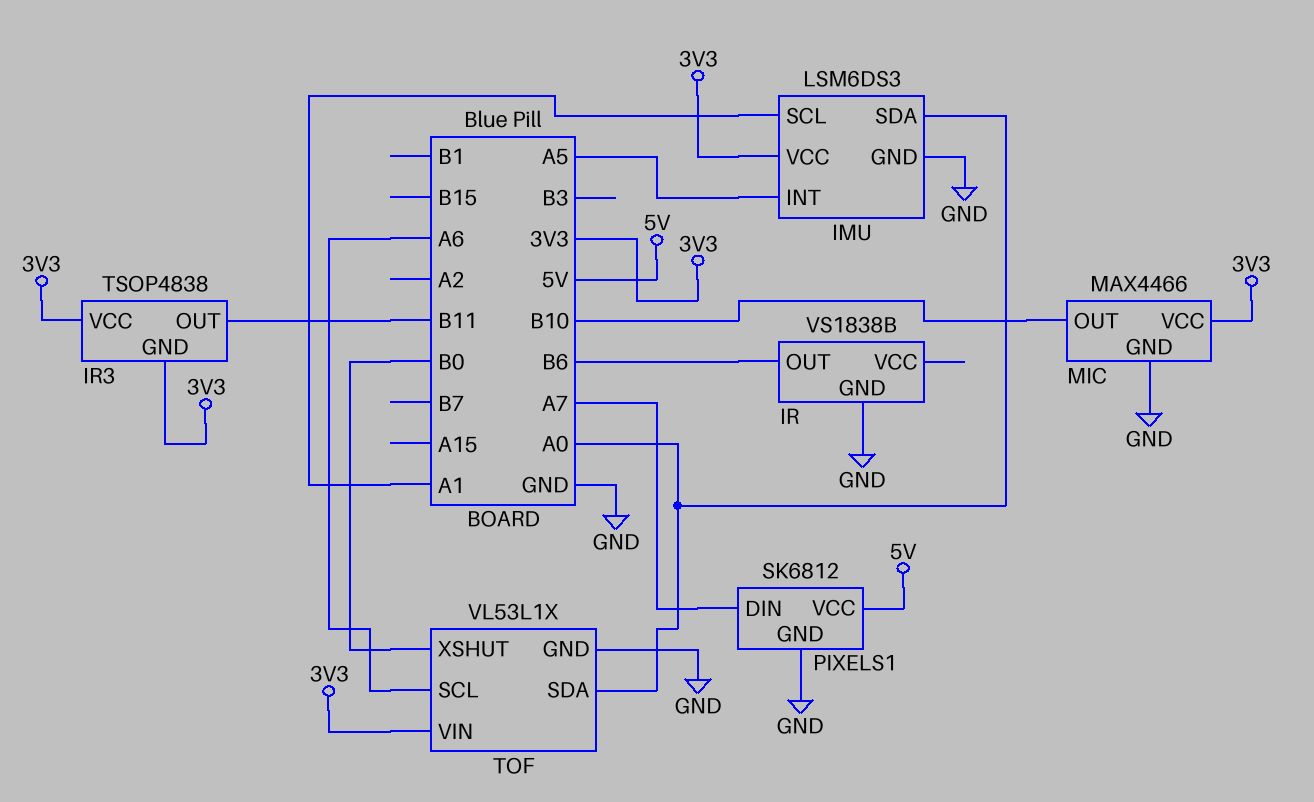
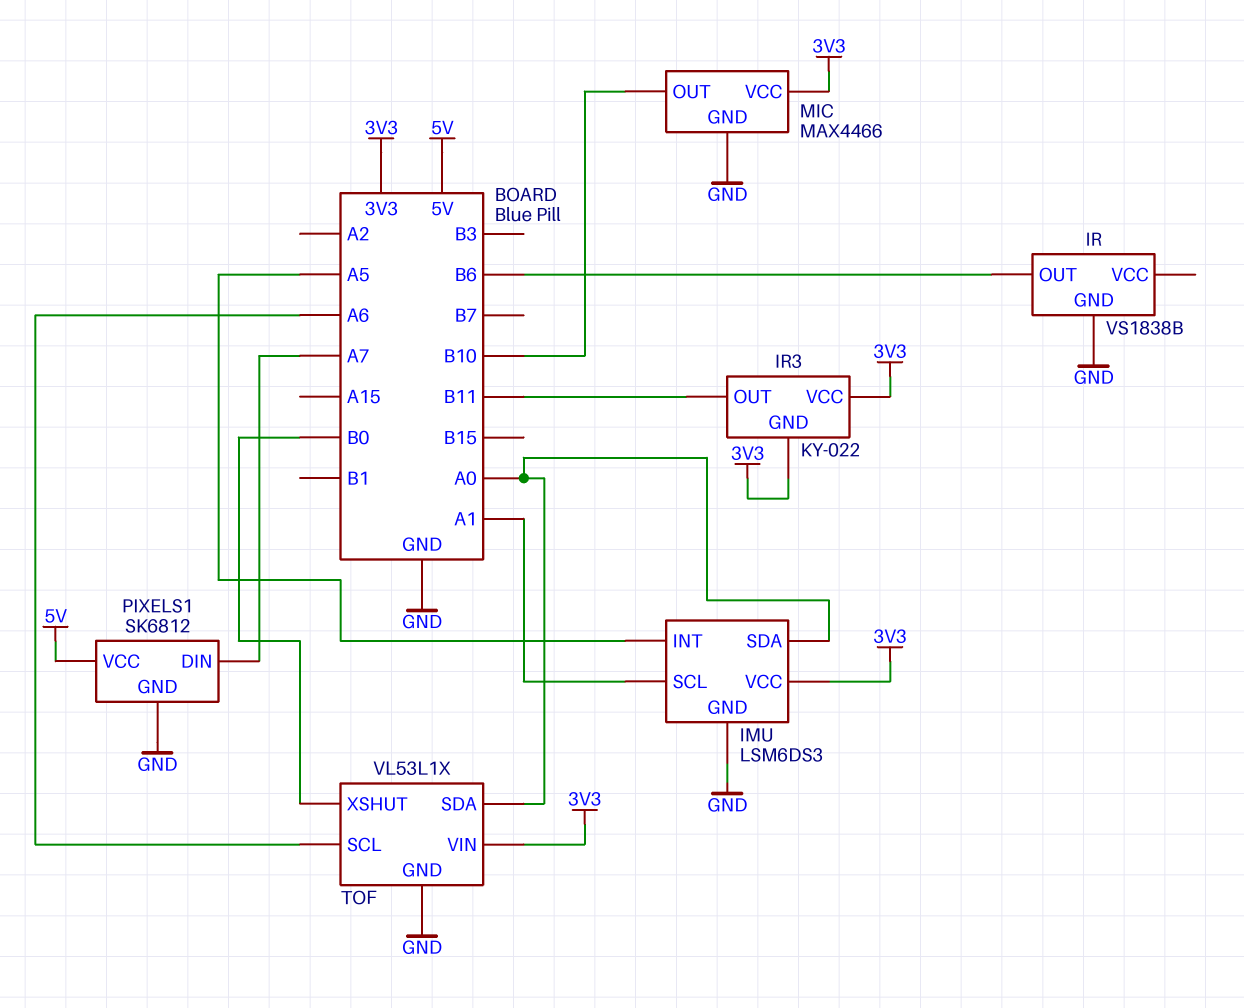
IR3: TSOP4838 -> KY-022

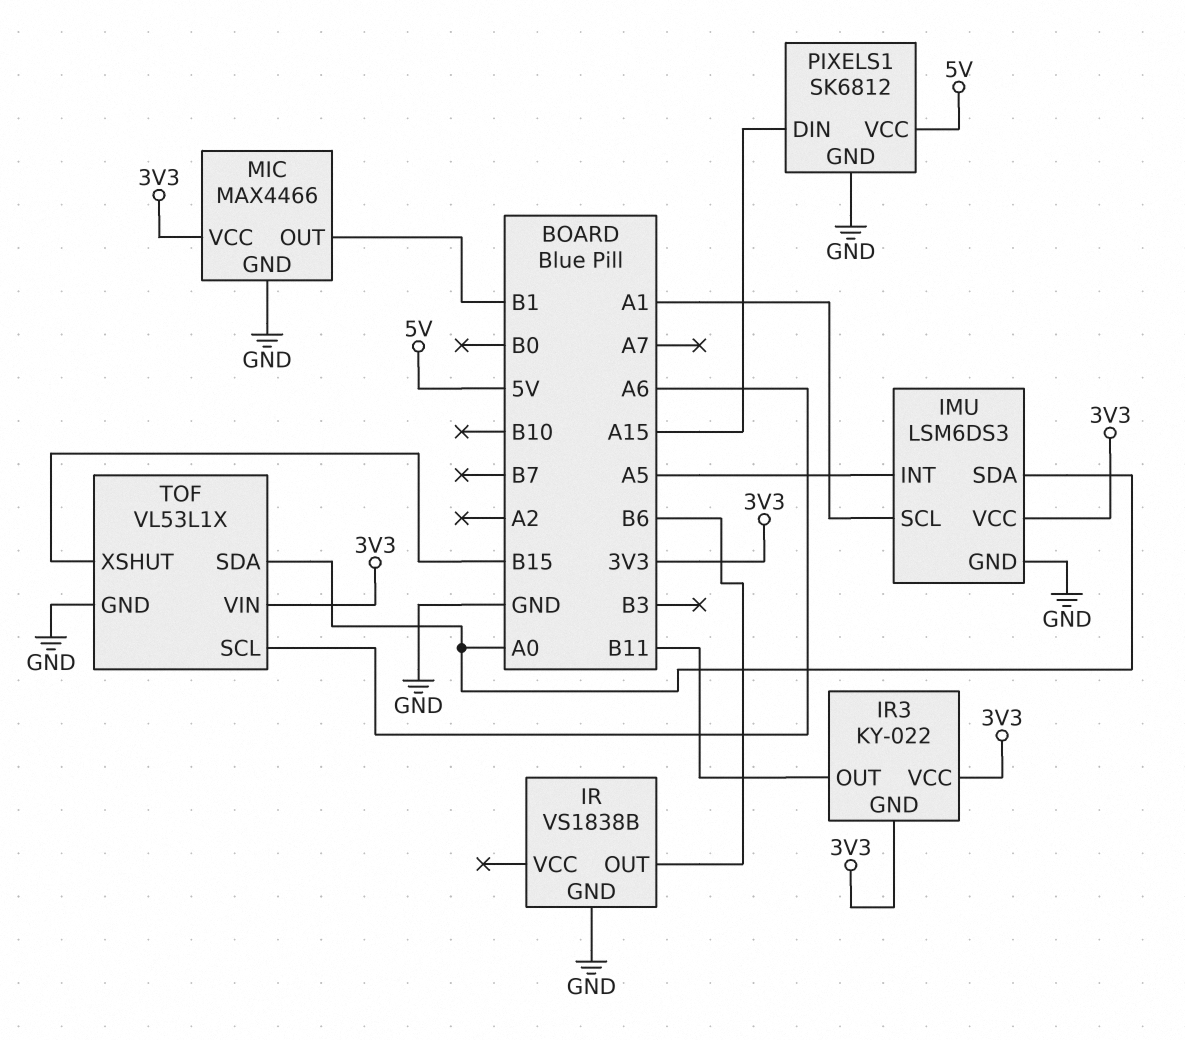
MIC pin OUT: B10 -> B1
PIXELS1 pin DIN: A7 -> A15
TOF pin XSHUT: B0 -> B15

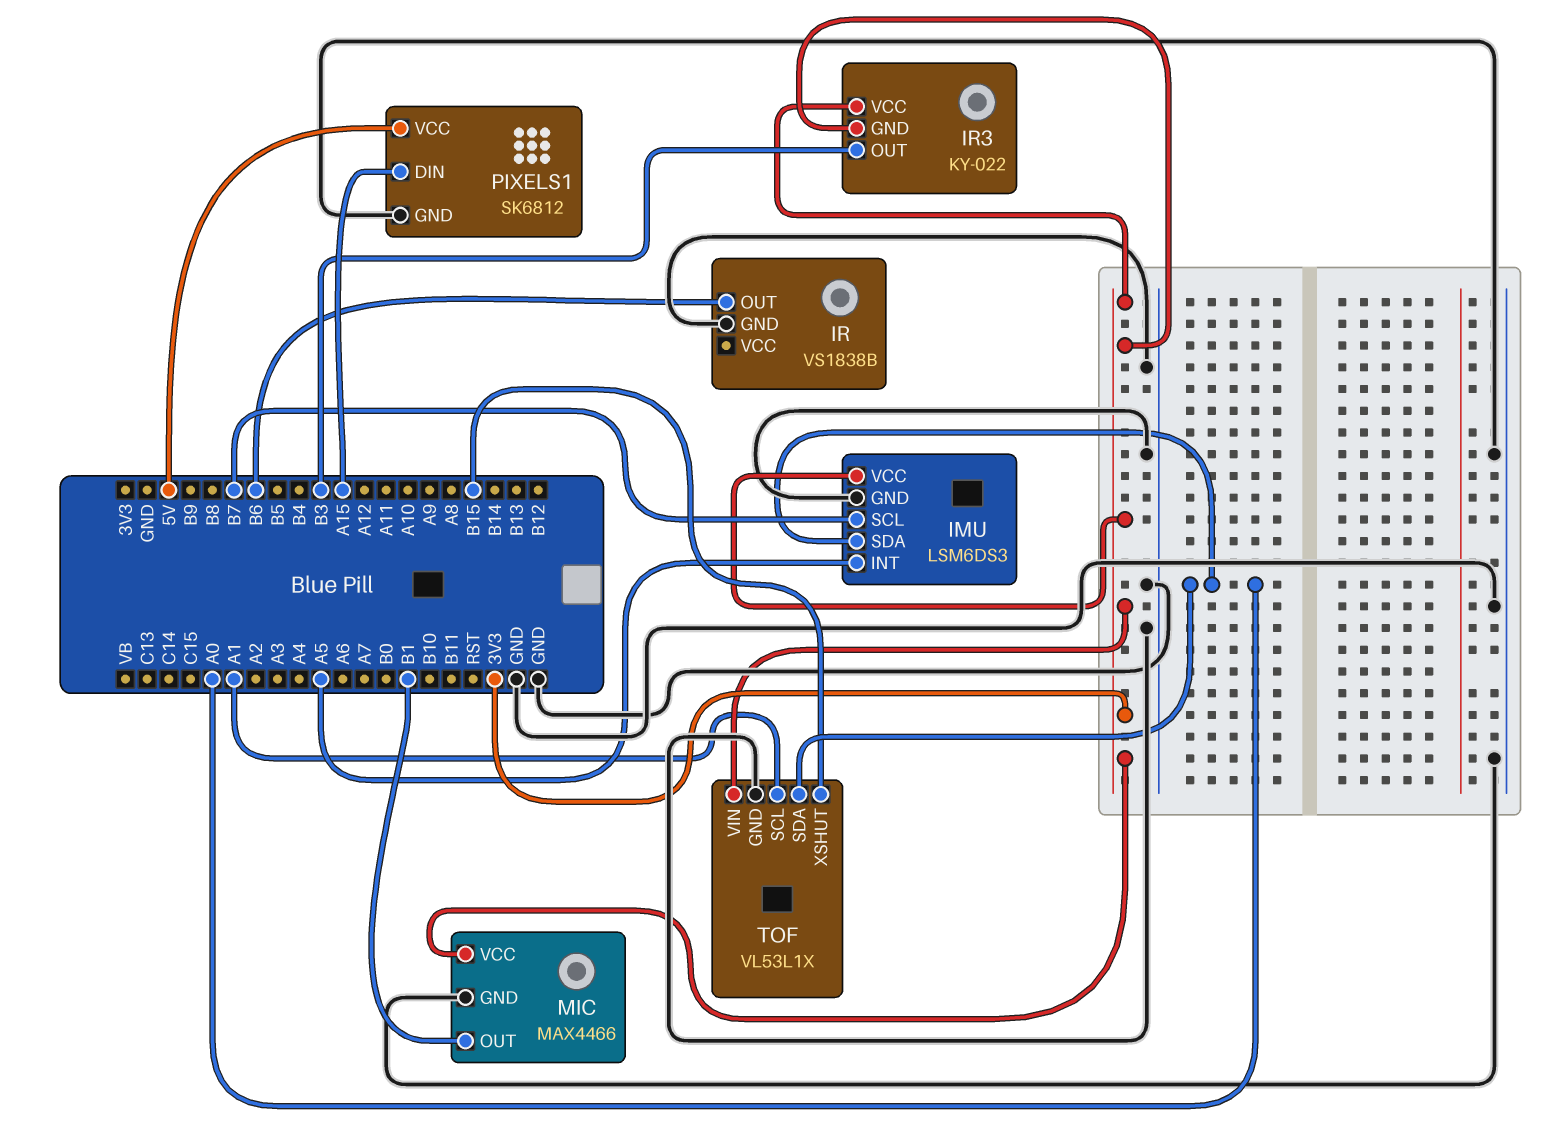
IMU pin SCL: A1 -> B7
IR3 pin OUT: B11 -> B3
TOF pin SCL: A6 -> A1

